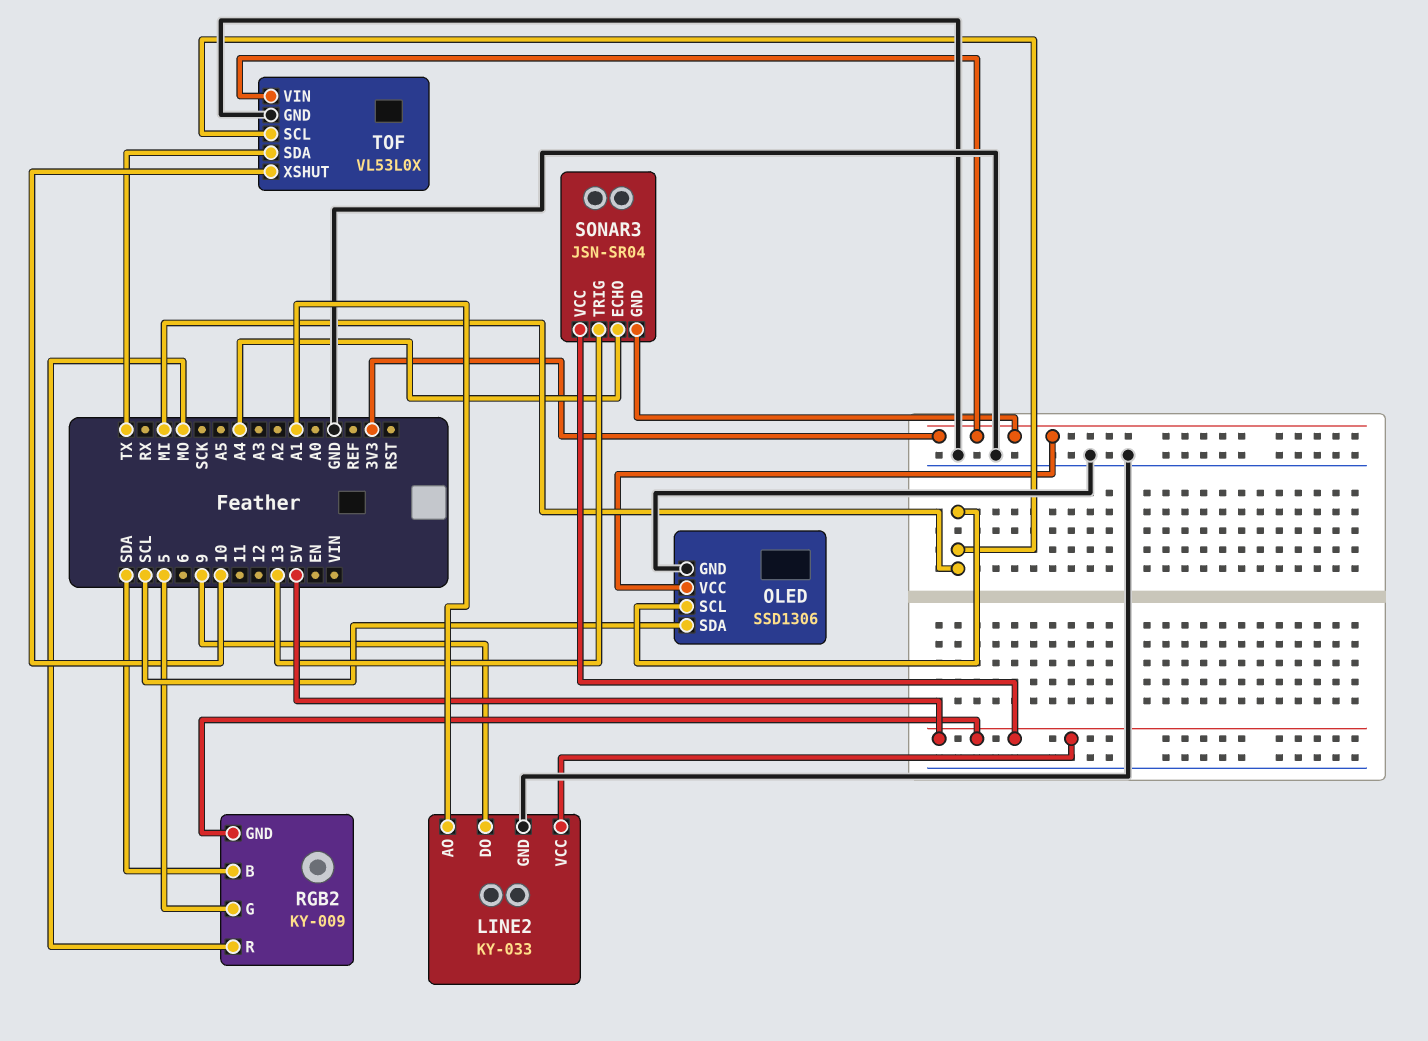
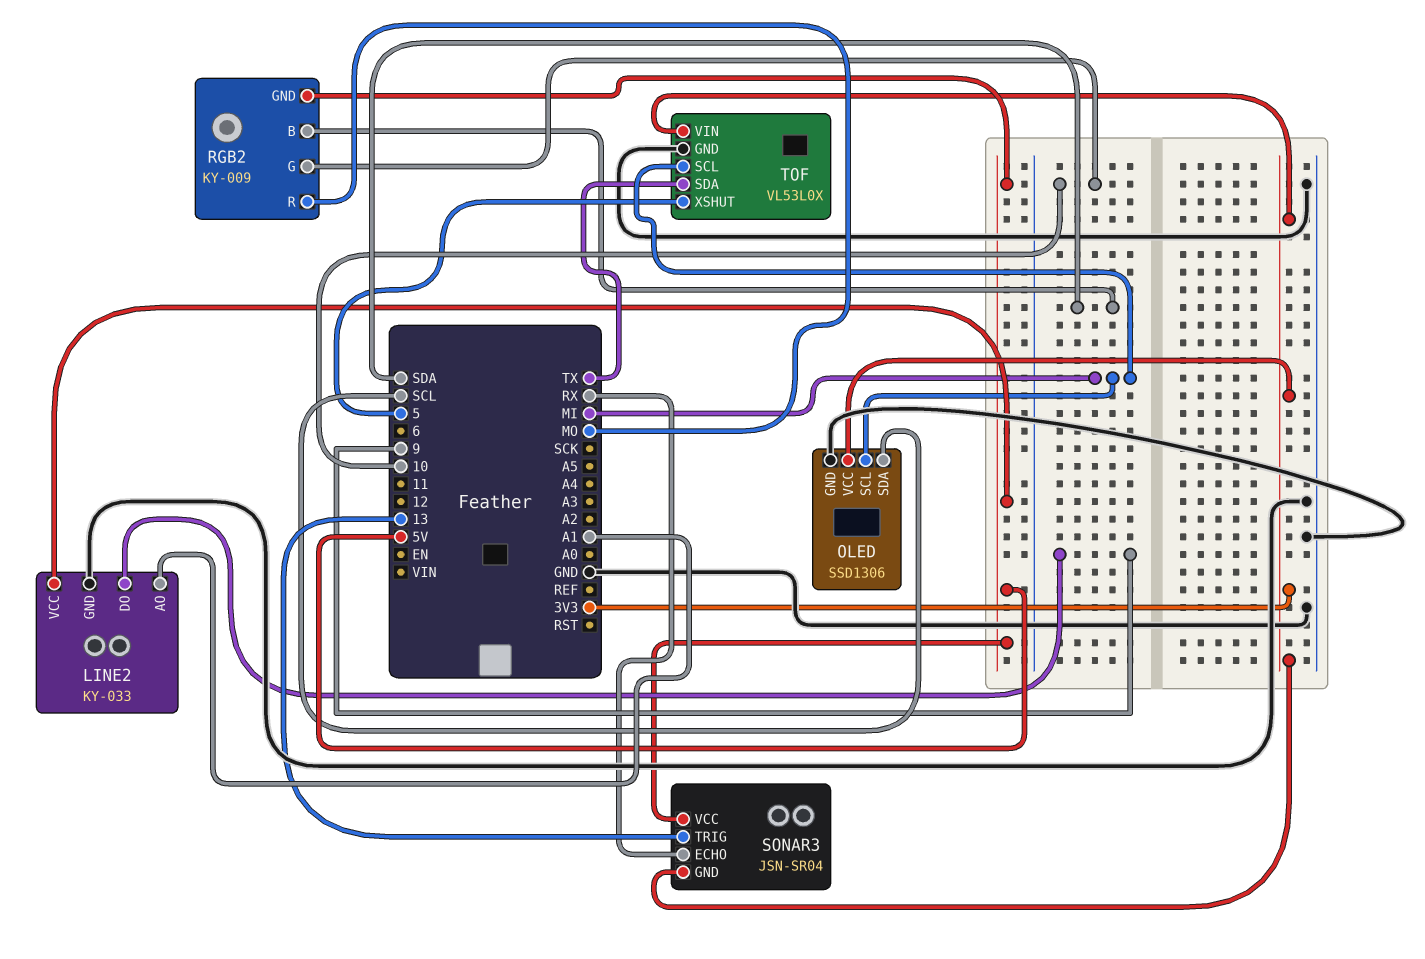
RGB2 pin G: 5 -> 10
SONAR3 pin ECHO: A4 -> RX
TOF pin XSHUT: 10 -> 5

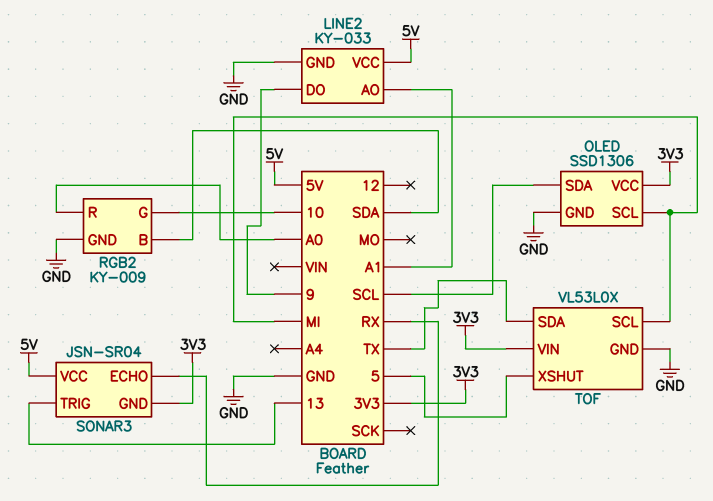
RGB2 pin GND: 5V -> GND
RGB2 pin R: MO -> A0

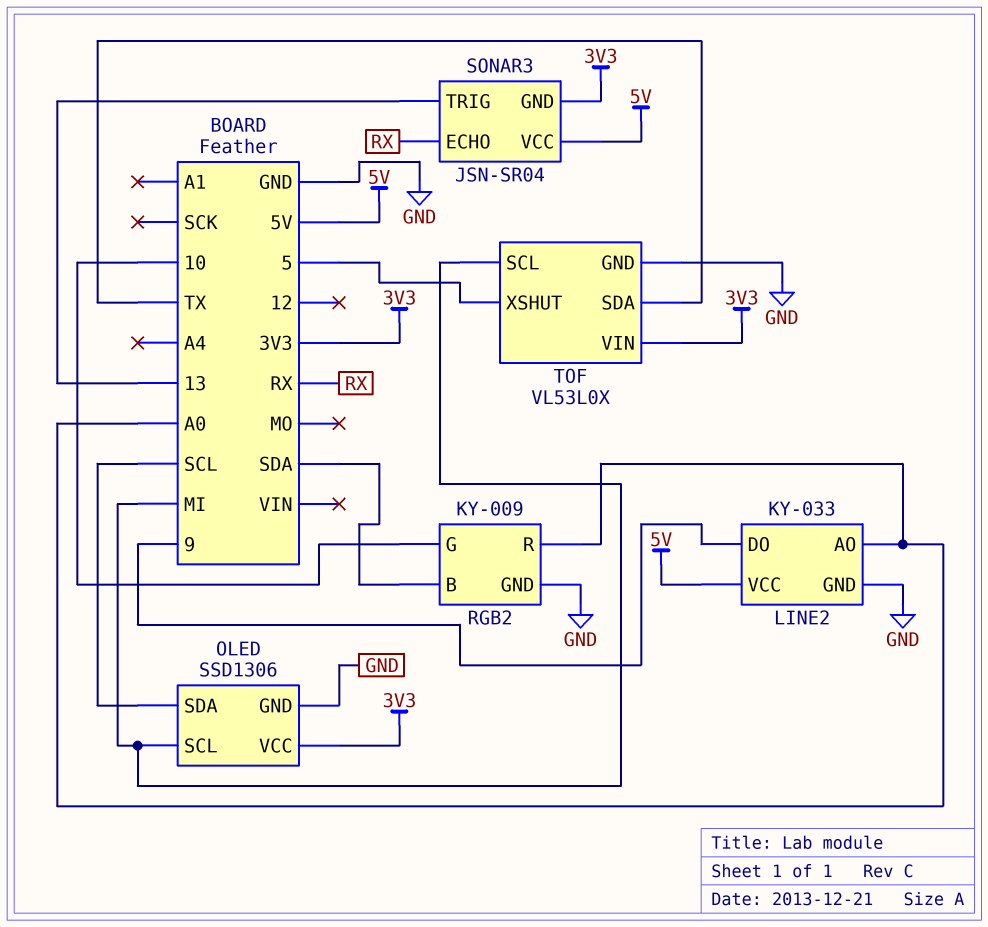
LINE2 pin AO: A1 -> A0

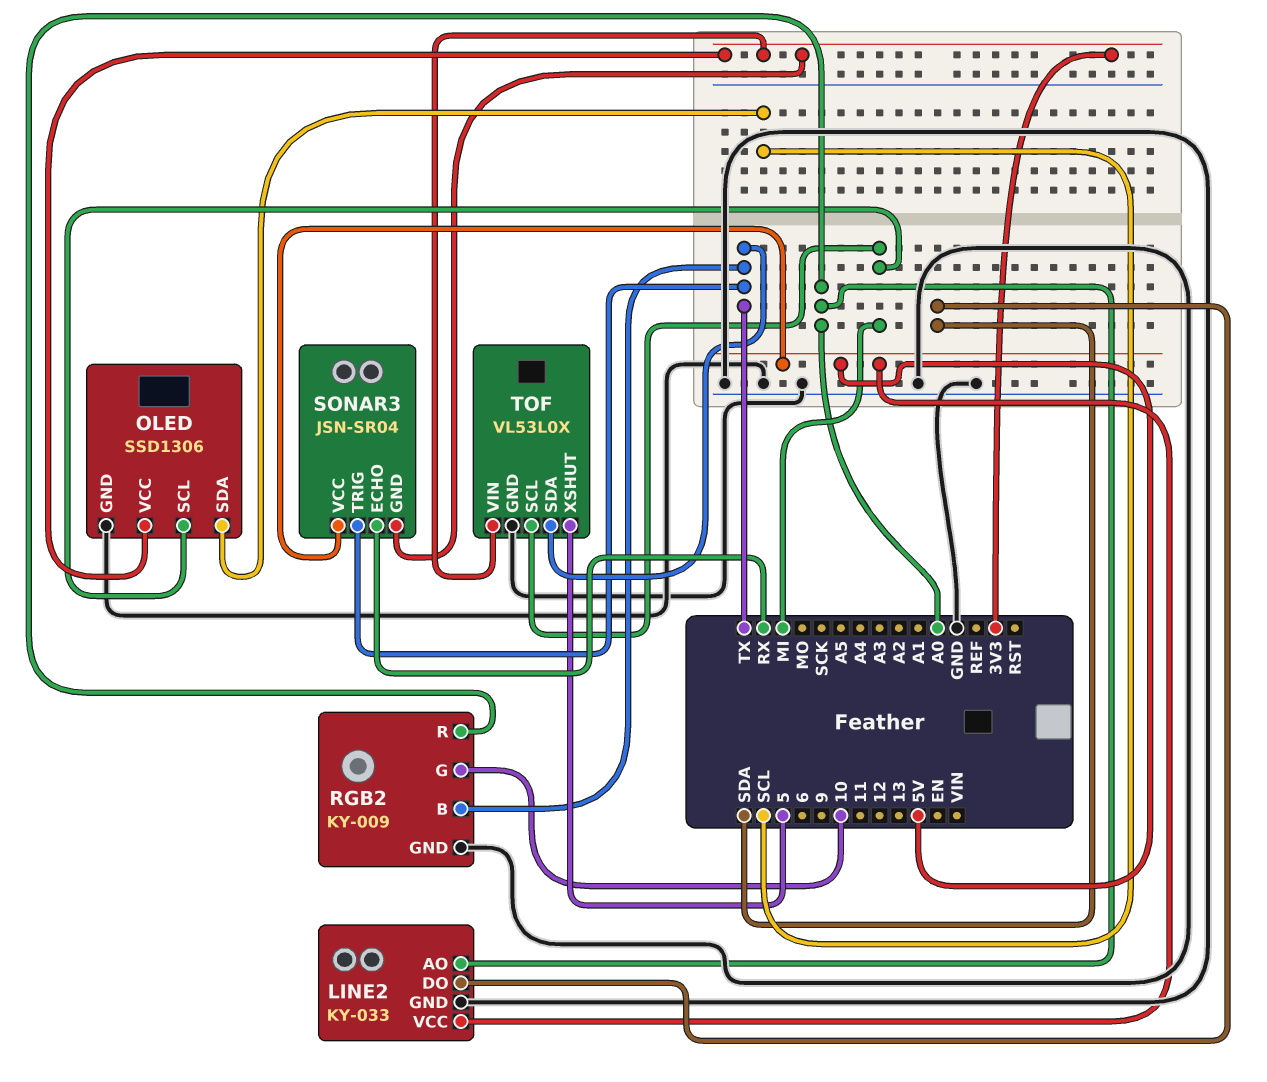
LINE2 pin DO: 9 -> SDA
RGB2 pin B: SDA -> TX
SONAR3 pin TRIG: 13 -> TX

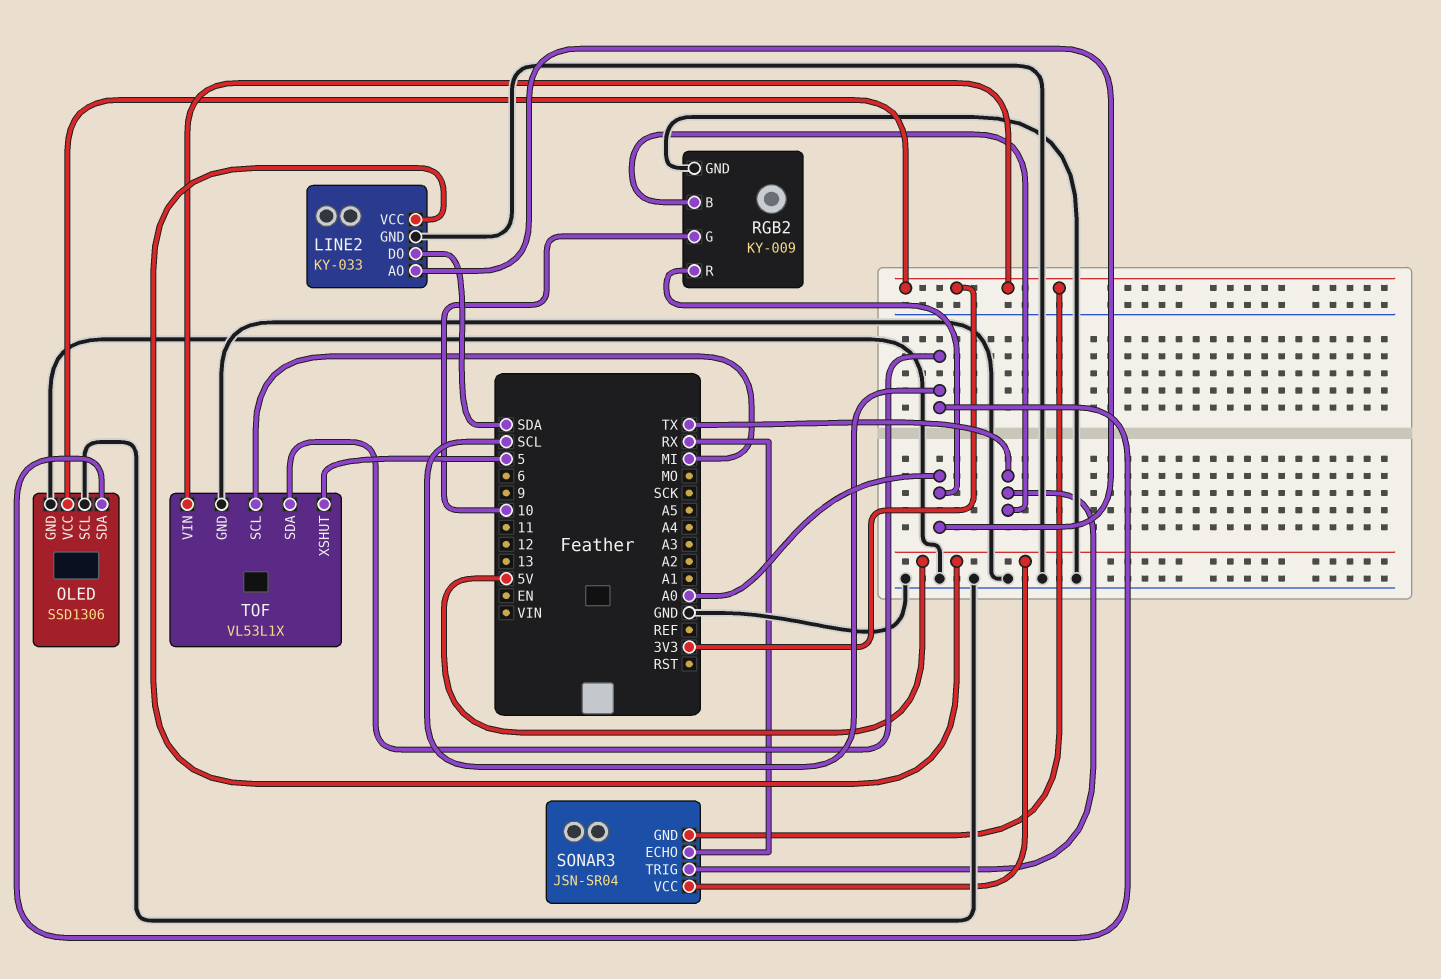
OLED pin SCL: MI -> GND
TOF: VL53L0X -> VL53L1X
TOF pin SDA: TX -> SCL

